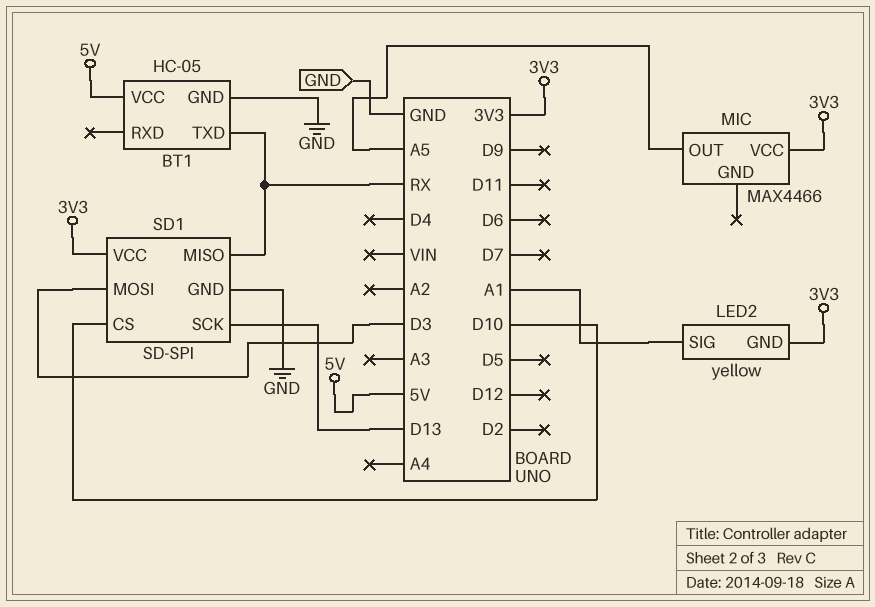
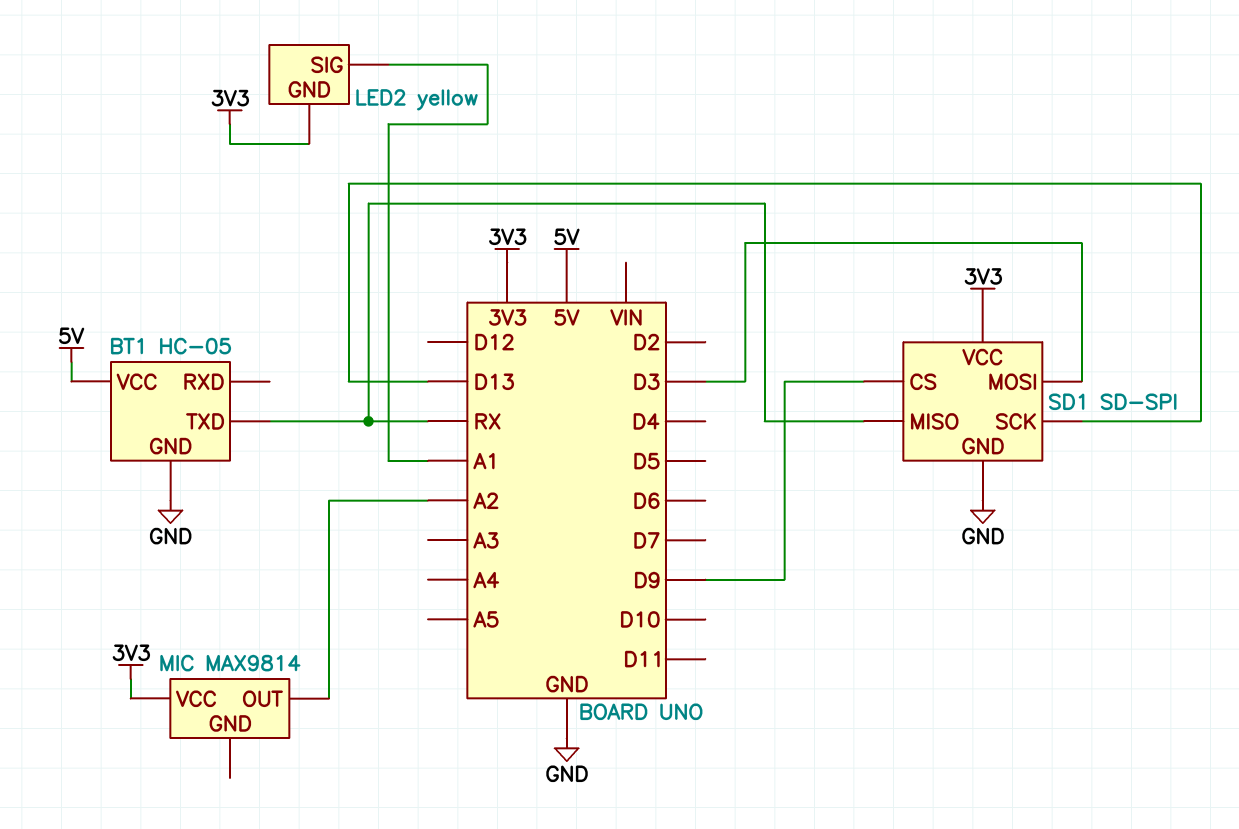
MIC: MAX4466 -> MAX9814
MIC pin OUT: A5 -> A2
SD1 pin CS: D10 -> D9

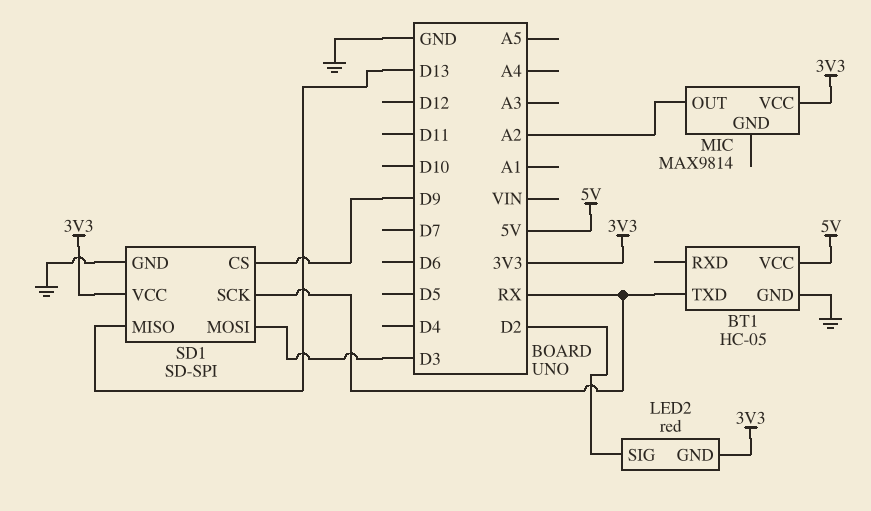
LED2: yellow -> red
LED2 pin SIG: A1 -> D2
SD1 pin MISO: RX -> D13
SD1 pin SCK: D13 -> RX

